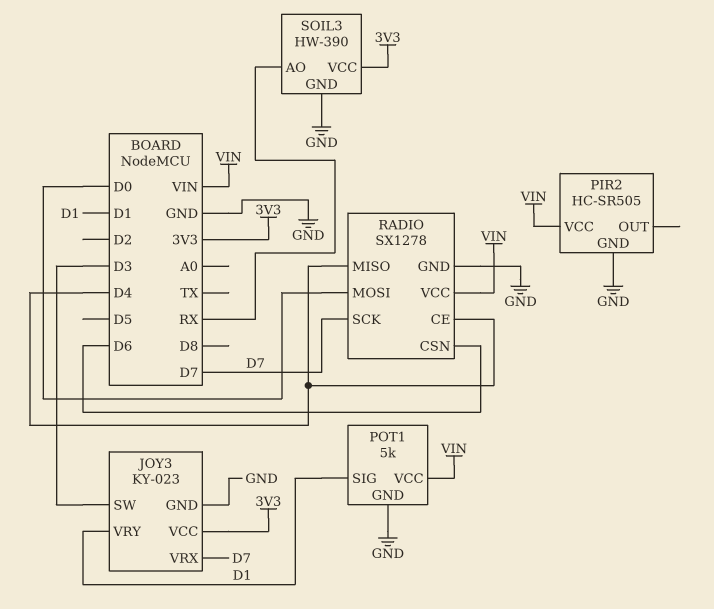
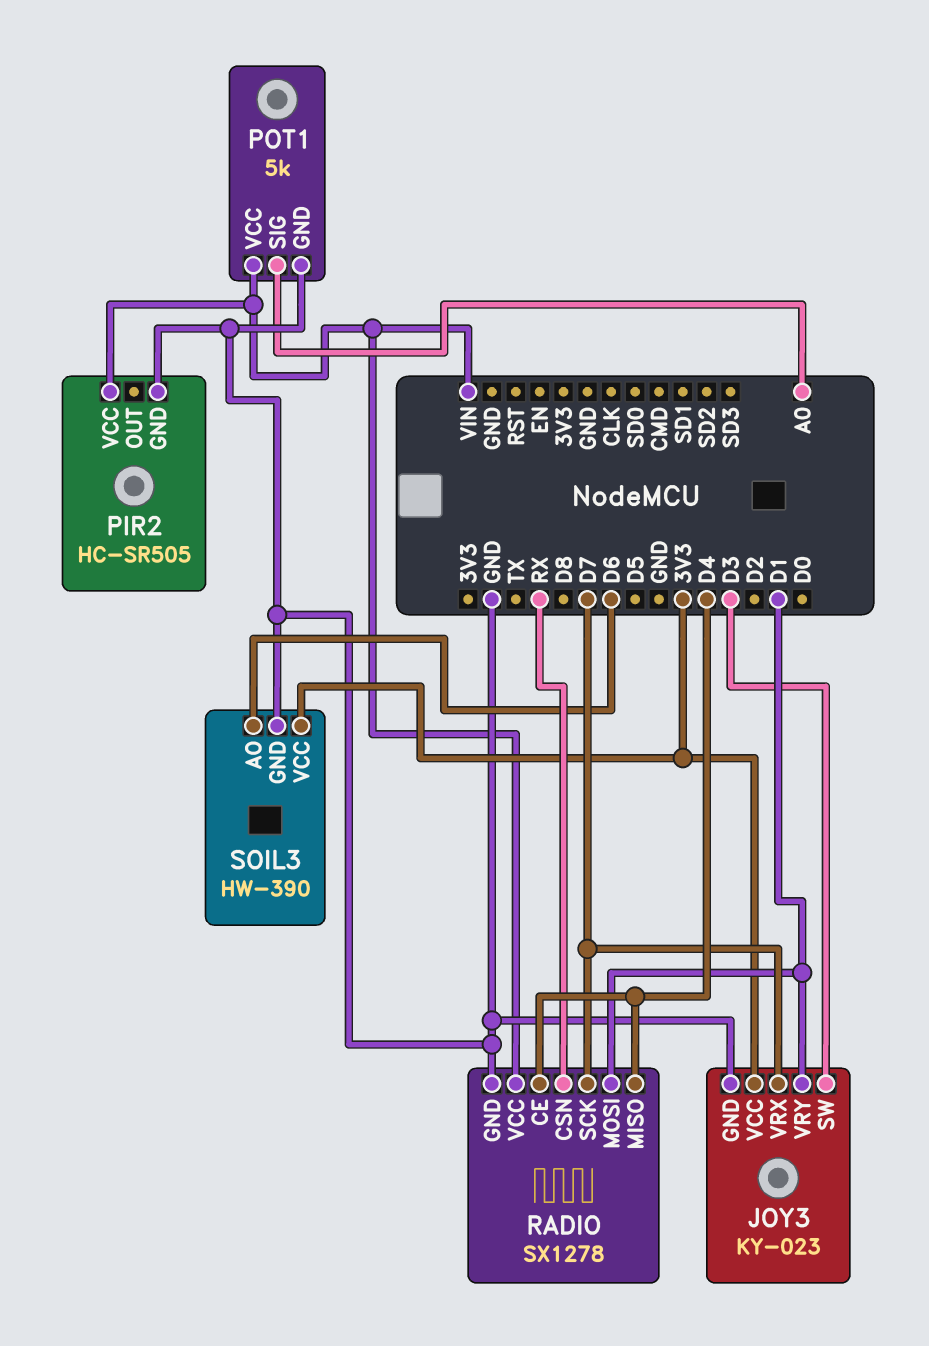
POT1 pin SIG: D1 -> A0
RADIO pin CSN: D6 -> RX
RADIO pin MOSI: D0 -> D1
SOIL3 pin AO: RX -> D6

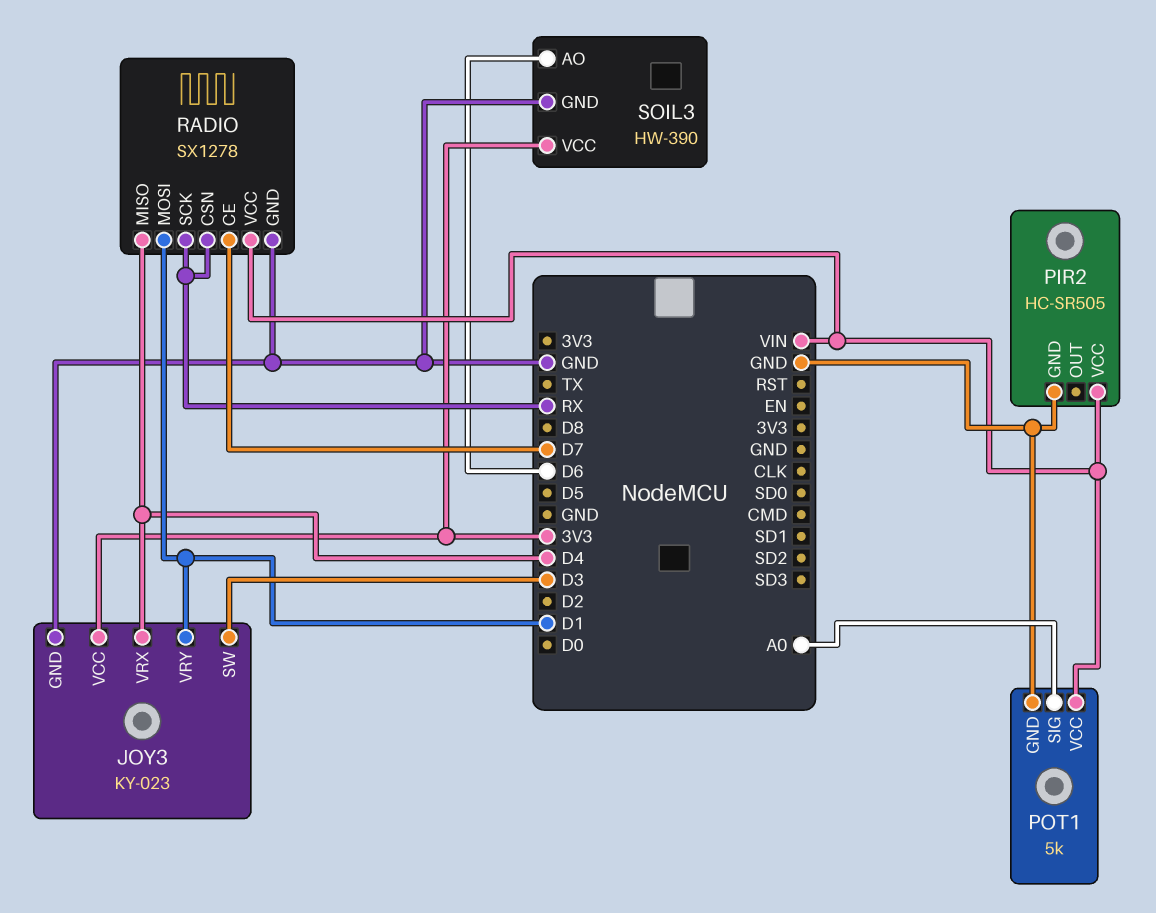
JOY3 pin VRX: D7 -> D4
RADIO pin CE: D4 -> D7
RADIO pin SCK: D7 -> RX

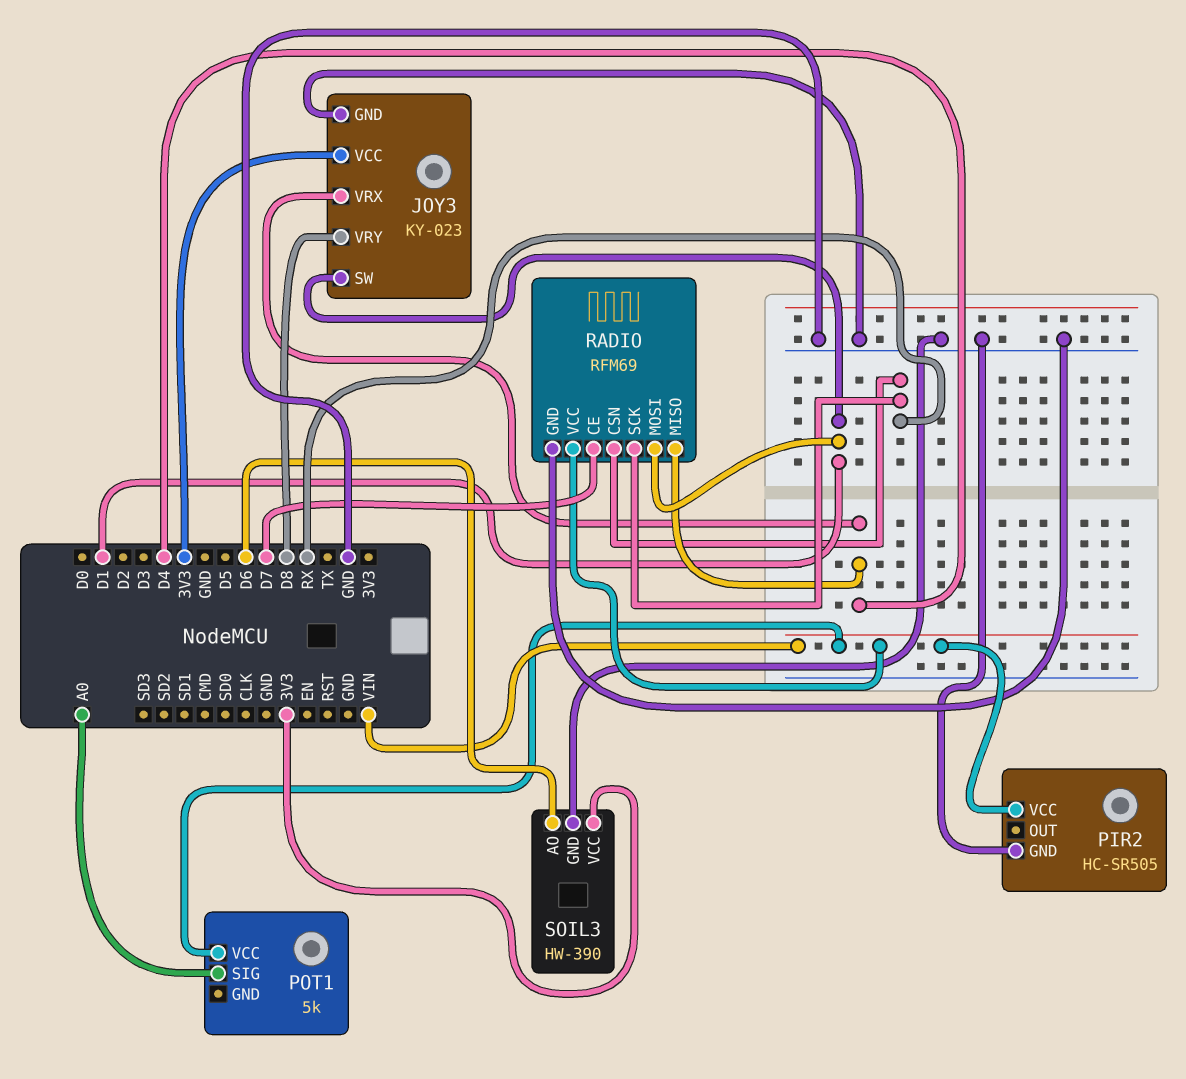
JOY3 pin SW: D3 -> D1
JOY3 pin VRY: D1 -> D8
POT1 pin GND: GND -> none
RADIO: SX1278 -> RFM69

